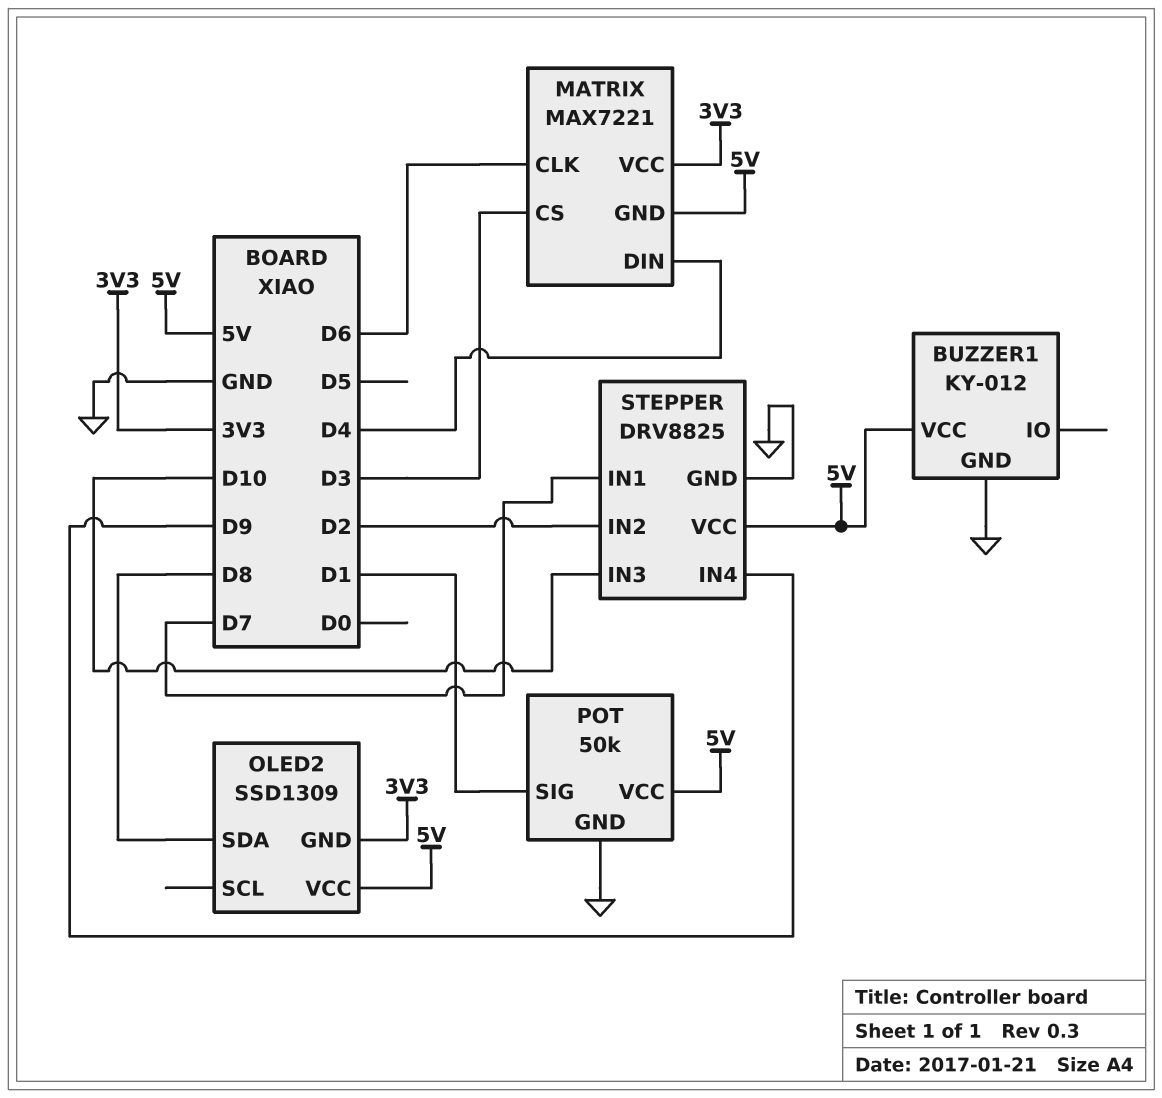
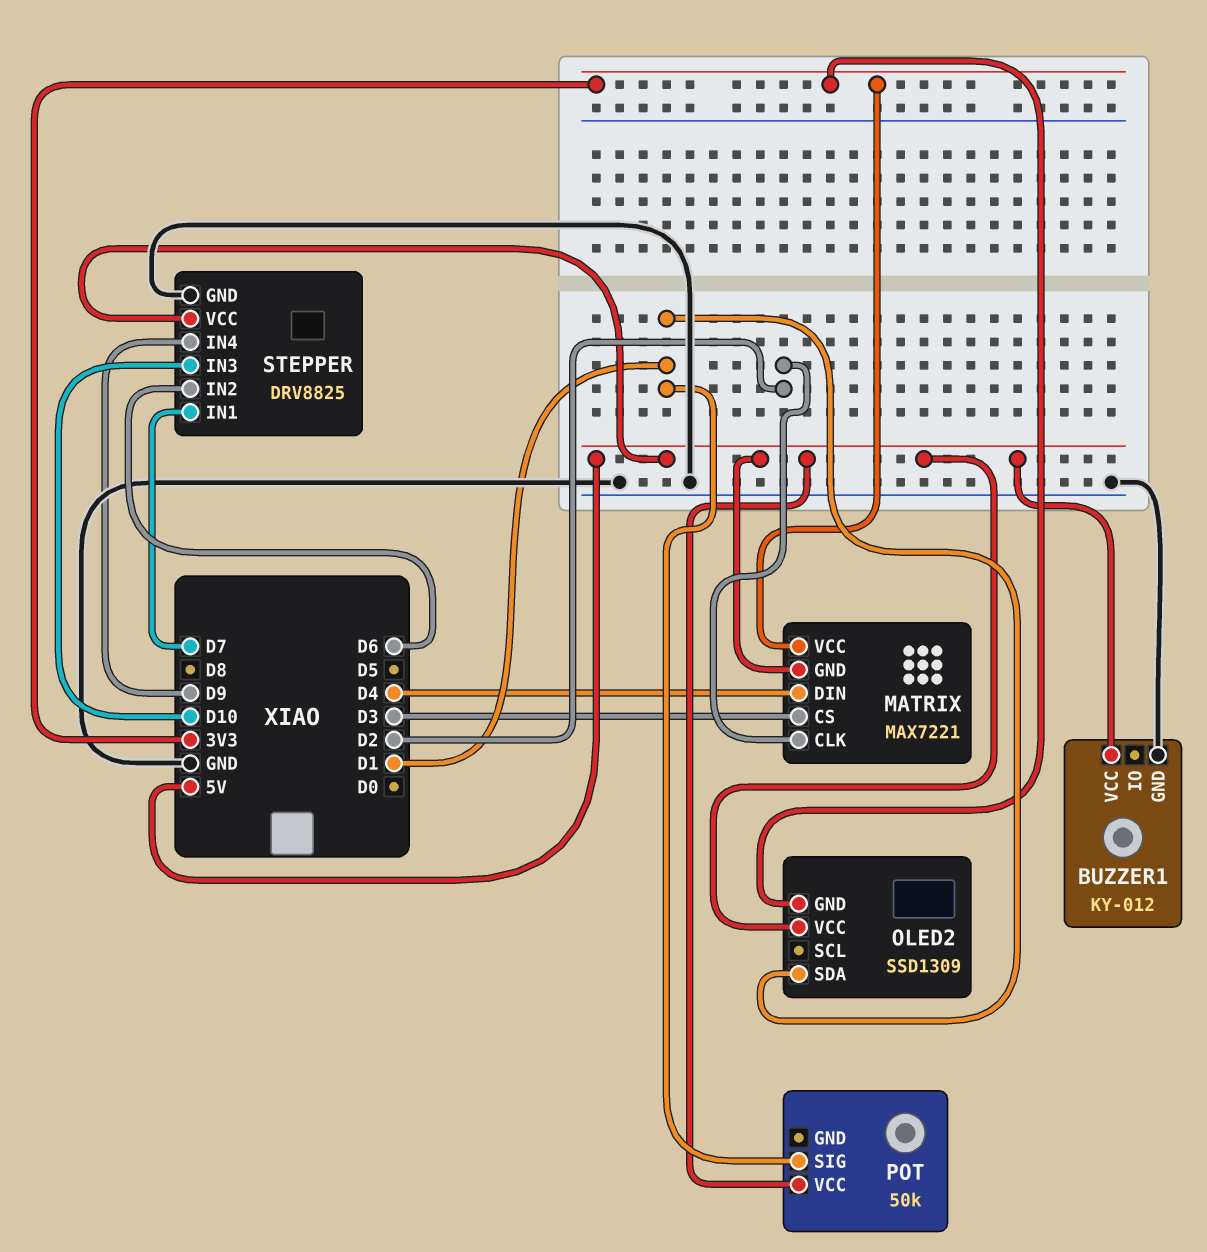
MATRIX pin CLK: D6 -> D2
OLED2 pin SDA: D8 -> D1
POT pin GND: GND -> none
STEPPER pin IN2: D2 -> D6

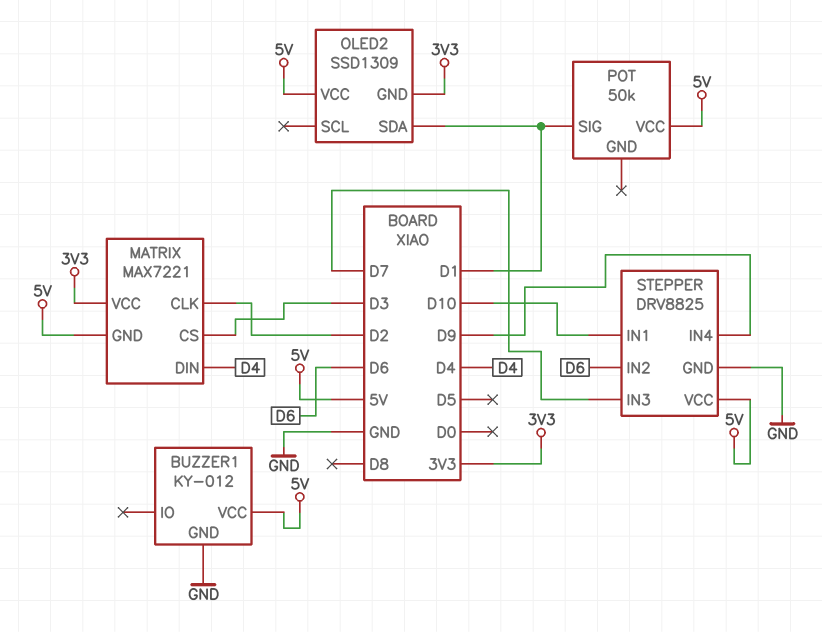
STEPPER pin IN1: D7 -> D10
STEPPER pin IN3: D10 -> D7

